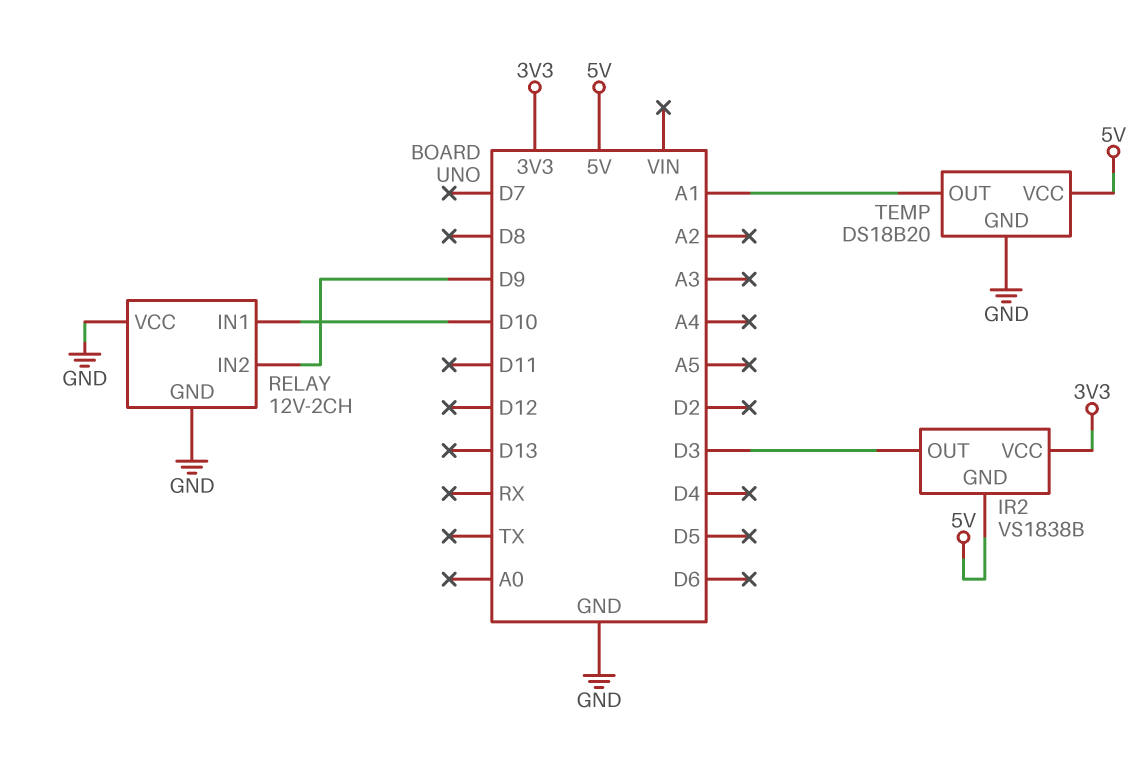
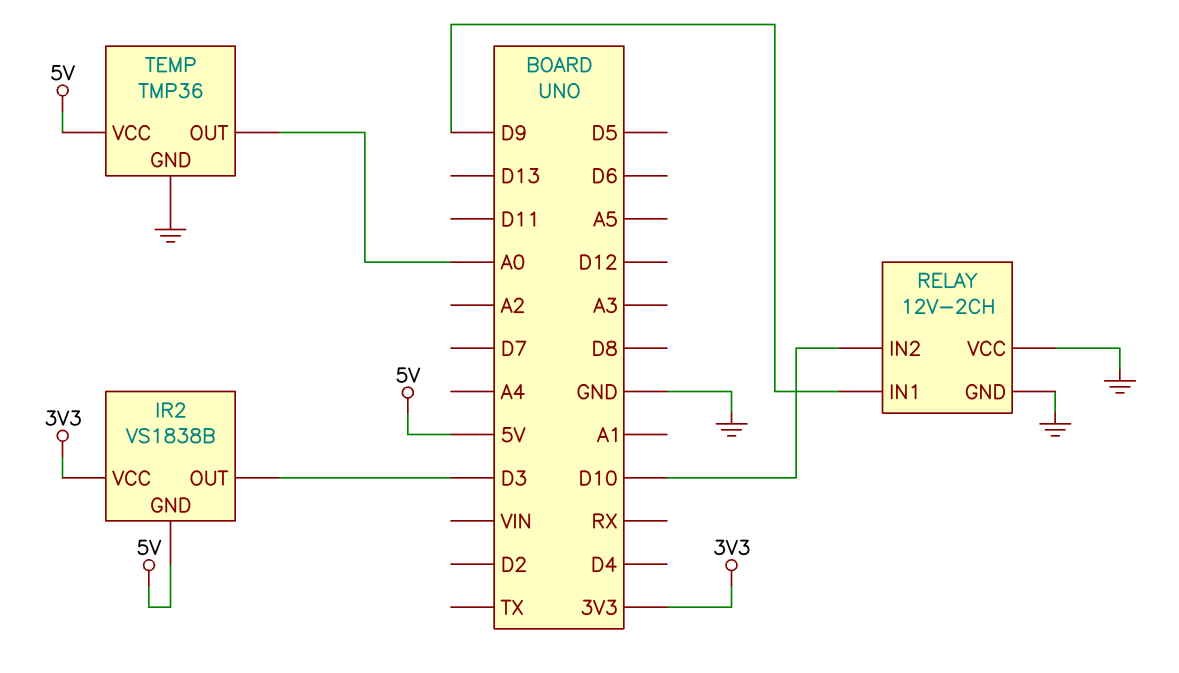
RELAY pin IN1: D10 -> D9
RELAY pin IN2: D9 -> D10
TEMP: DS18B20 -> TMP36
TEMP pin OUT: A1 -> A0

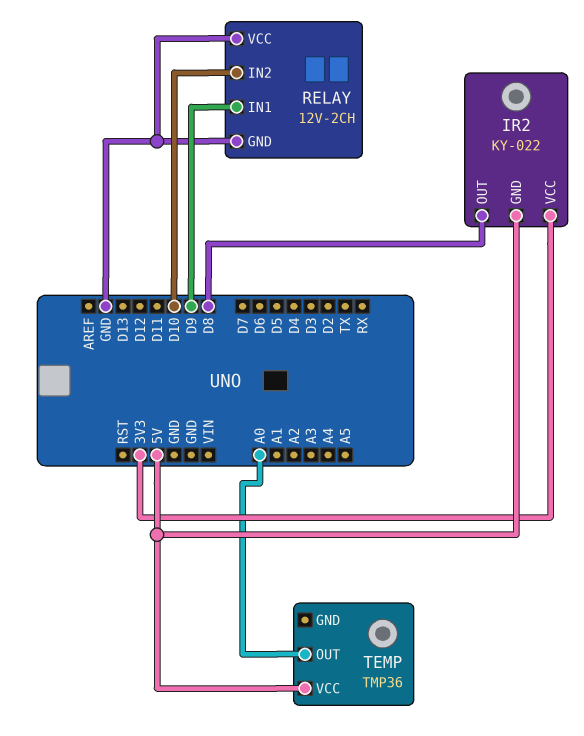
IR2: VS1838B -> KY-022
IR2 pin OUT: D3 -> D8
TEMP pin GND: GND -> none

